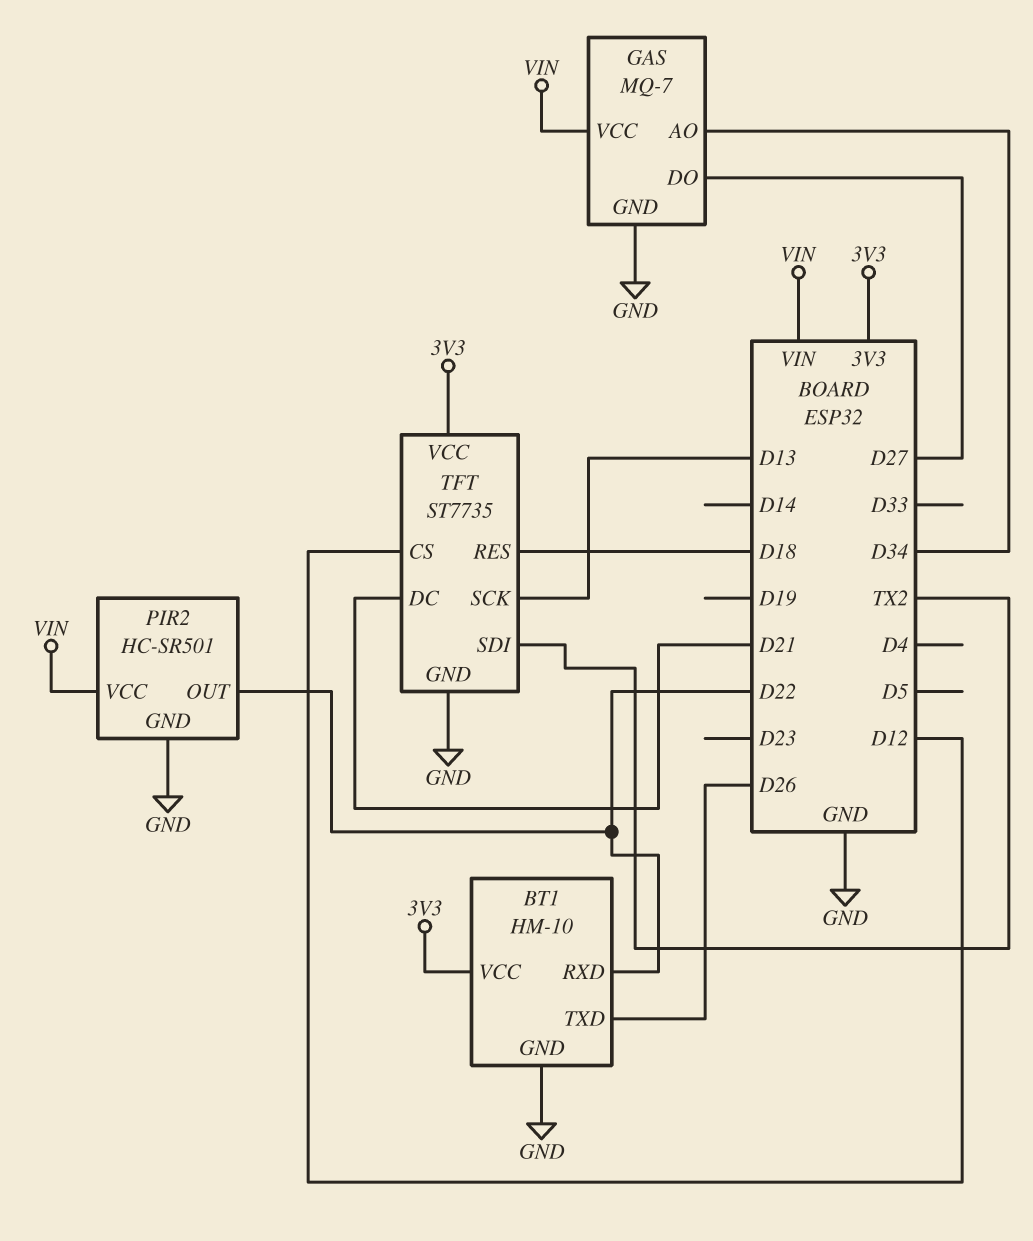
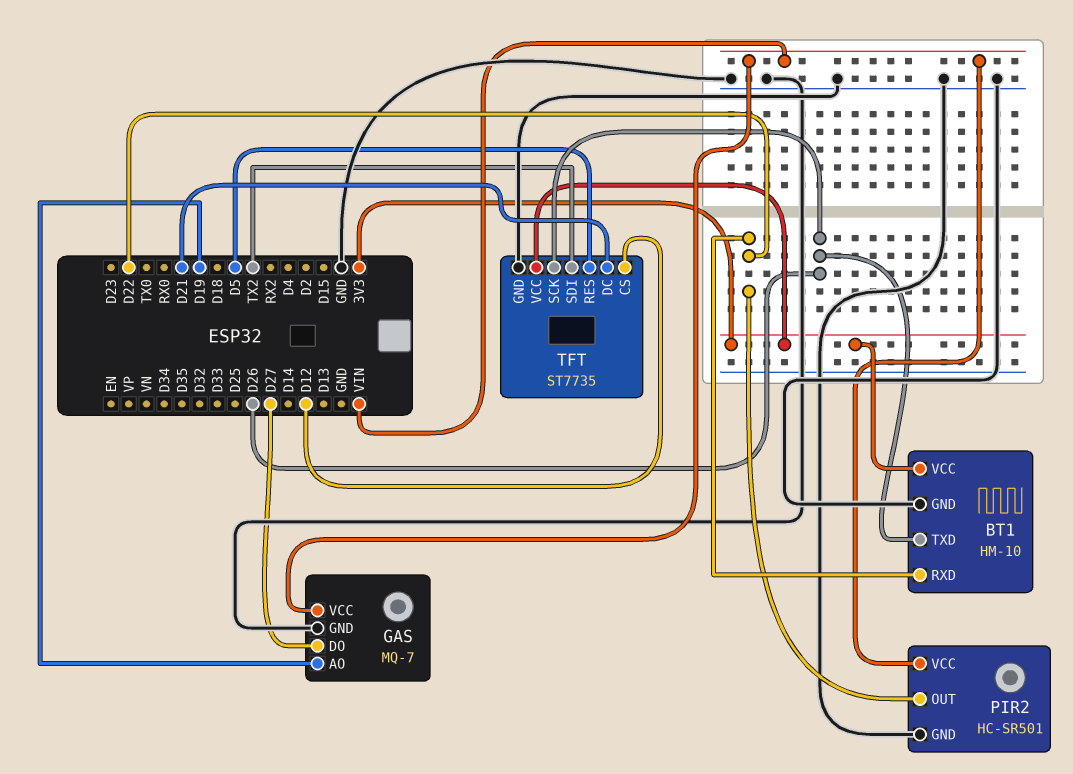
GAS pin AO: D34 -> D19
TFT pin RES: D18 -> D5
TFT pin SCK: D13 -> D26

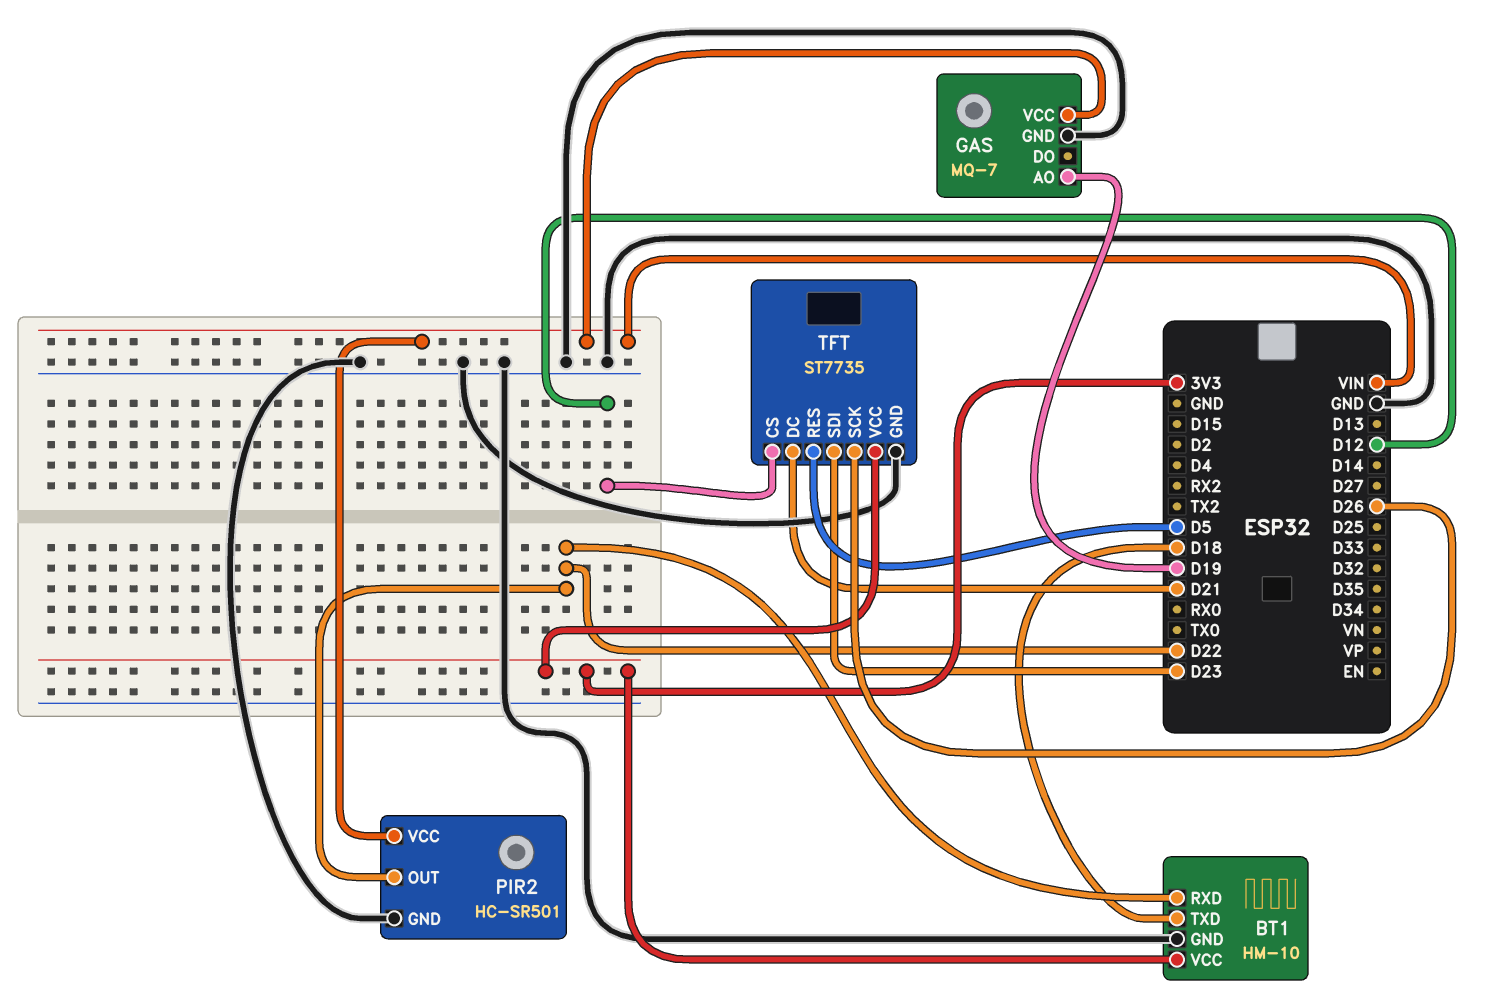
BT1 pin TXD: D26 -> D18
GAS pin DO: D27 -> none
TFT pin SDI: TX2 -> D23

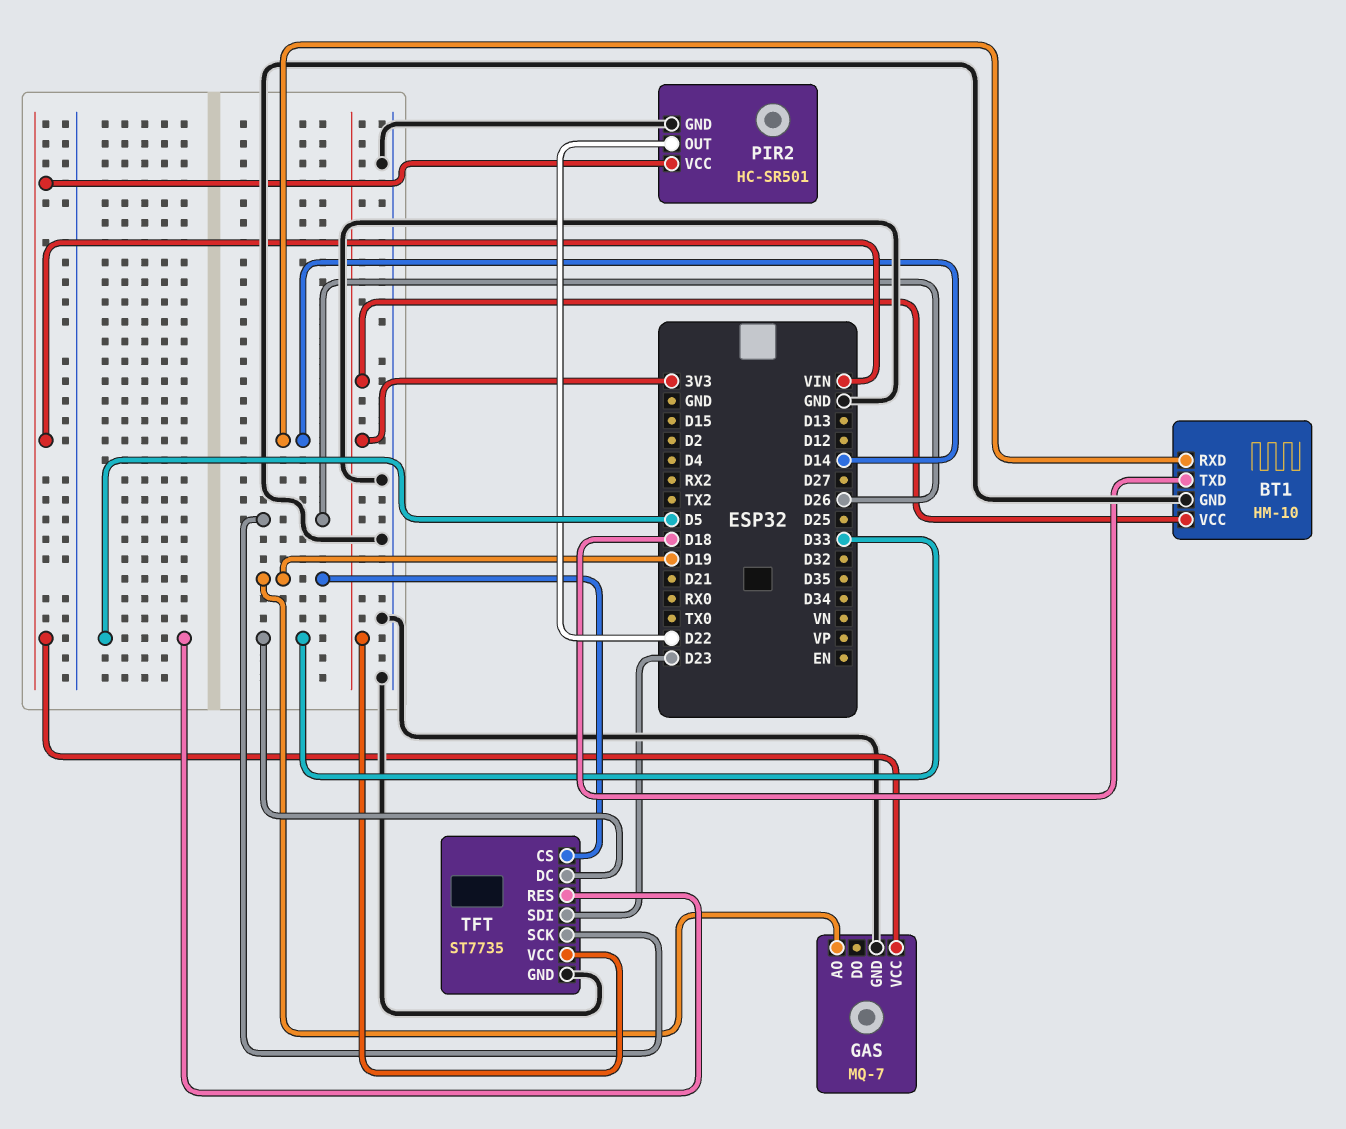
BT1 pin RXD: D22 -> D14
TFT pin CS: D12 -> D19
TFT pin DC: D21 -> D33

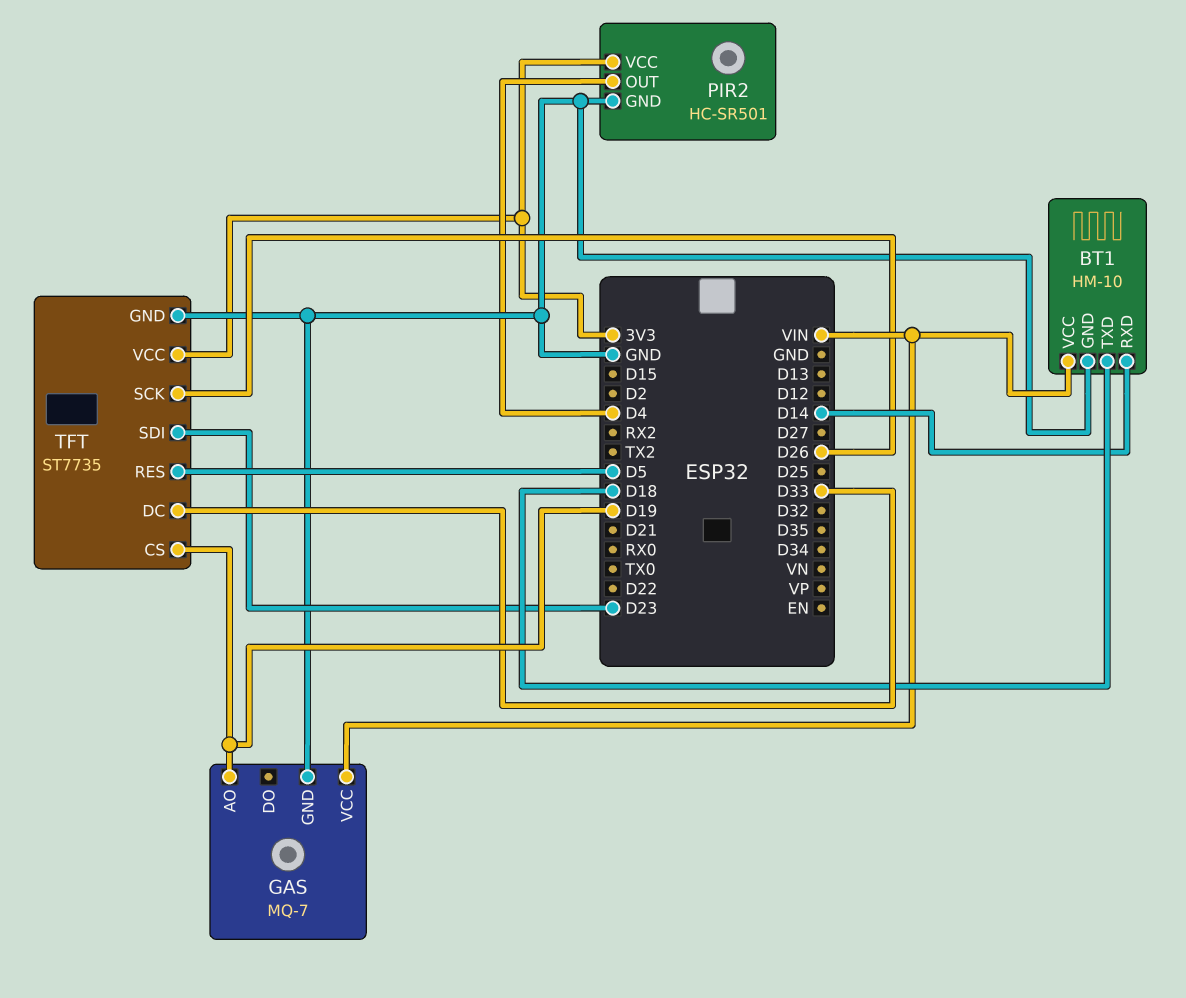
BT1 pin VCC: 3V3 -> VIN
PIR2 pin OUT: D22 -> D4
PIR2 pin VCC: VIN -> 3V3

